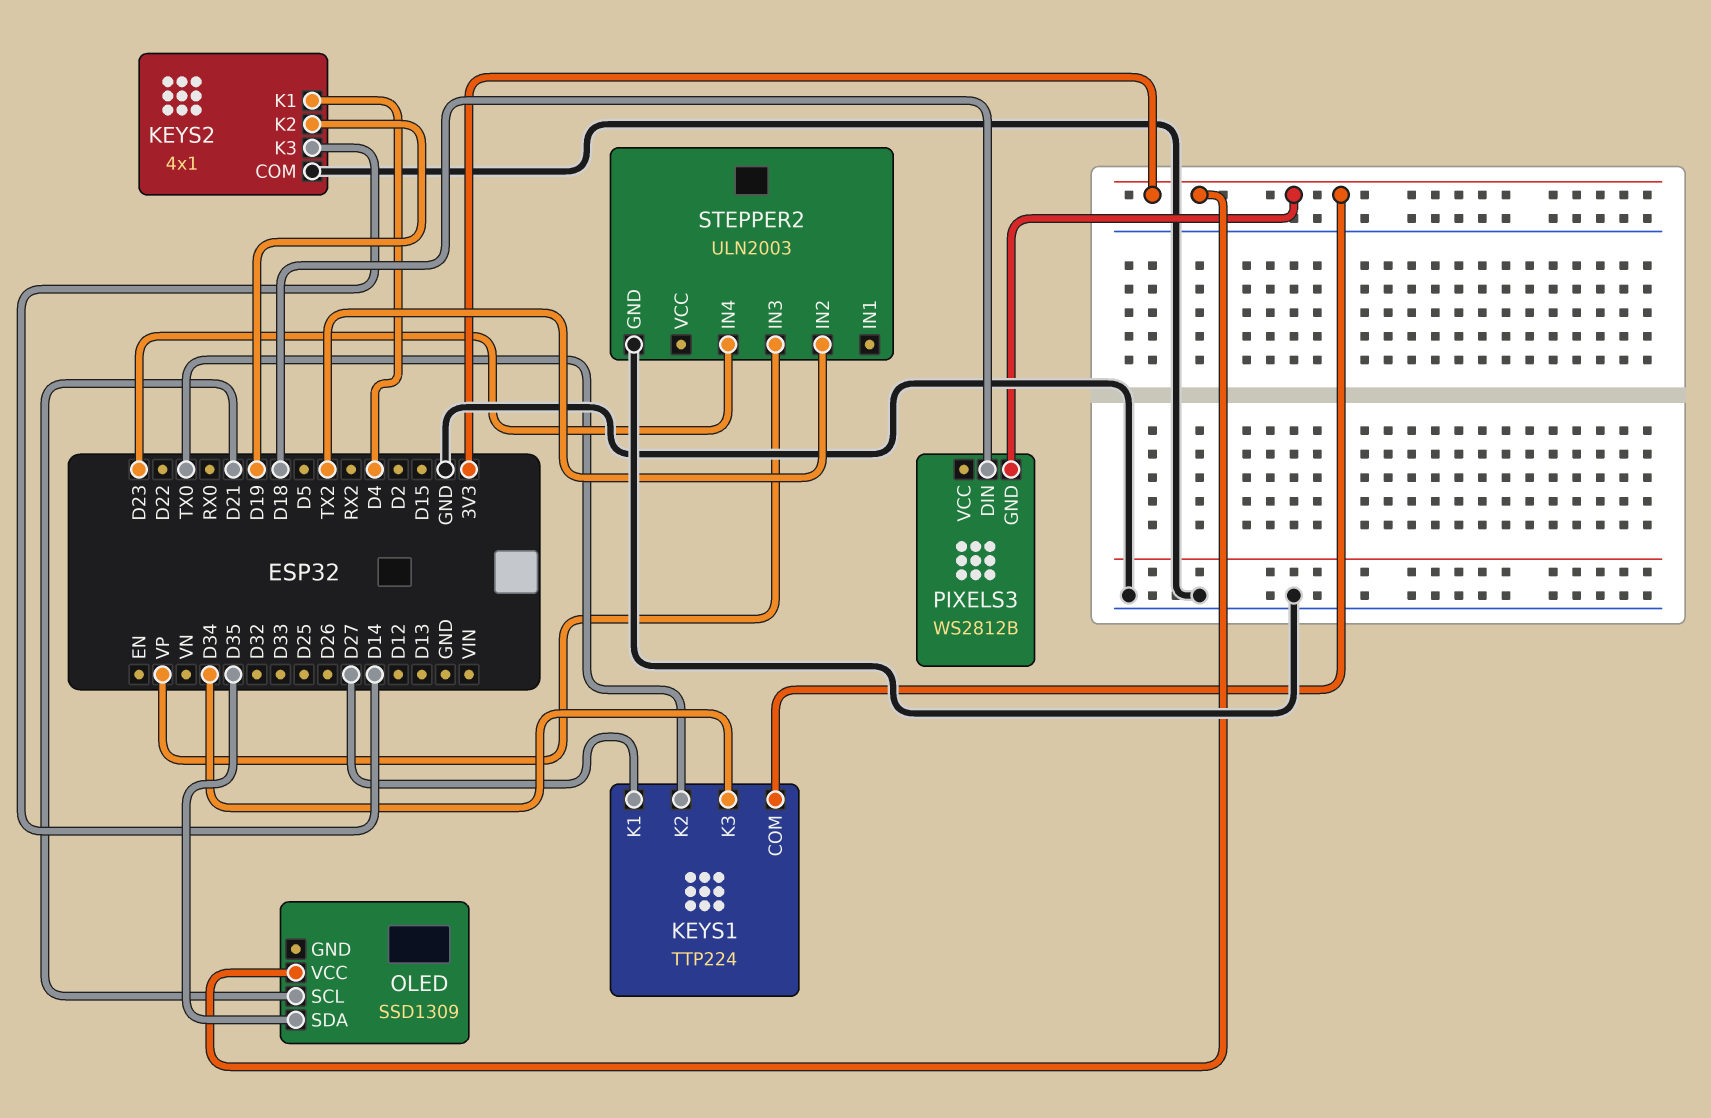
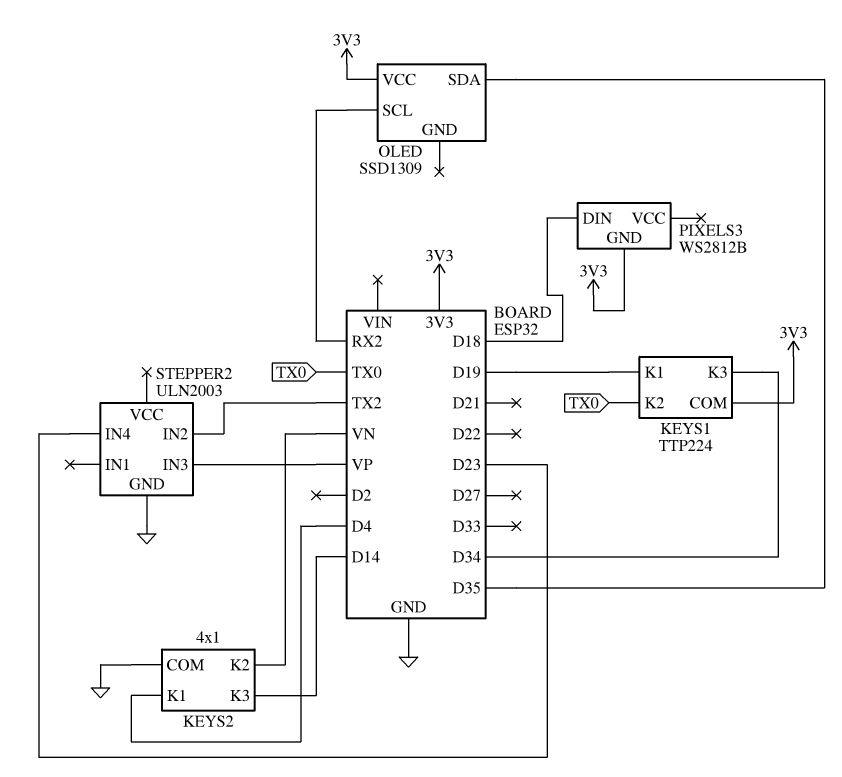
KEYS1 pin K1: D27 -> D19
KEYS2 pin K2: D19 -> VN
OLED pin SCL: D21 -> RX2

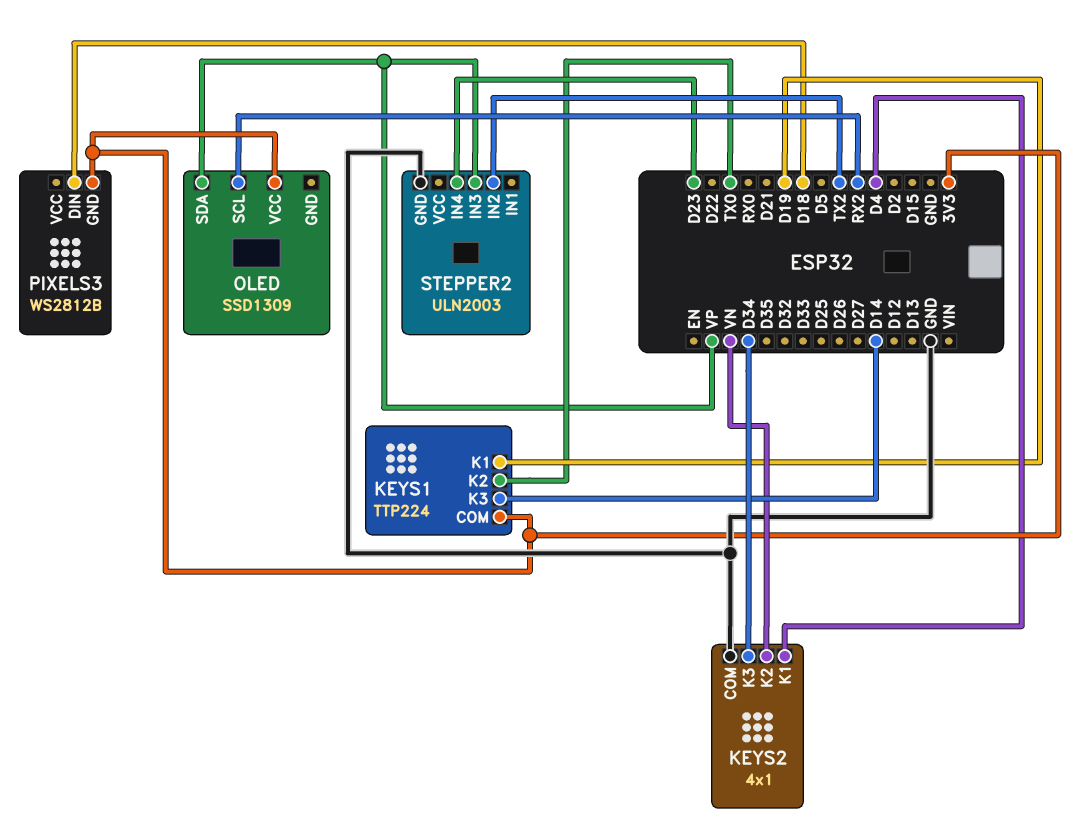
KEYS1 pin K3: D34 -> D14
KEYS2 pin K3: D14 -> D34
OLED pin SDA: D35 -> VP

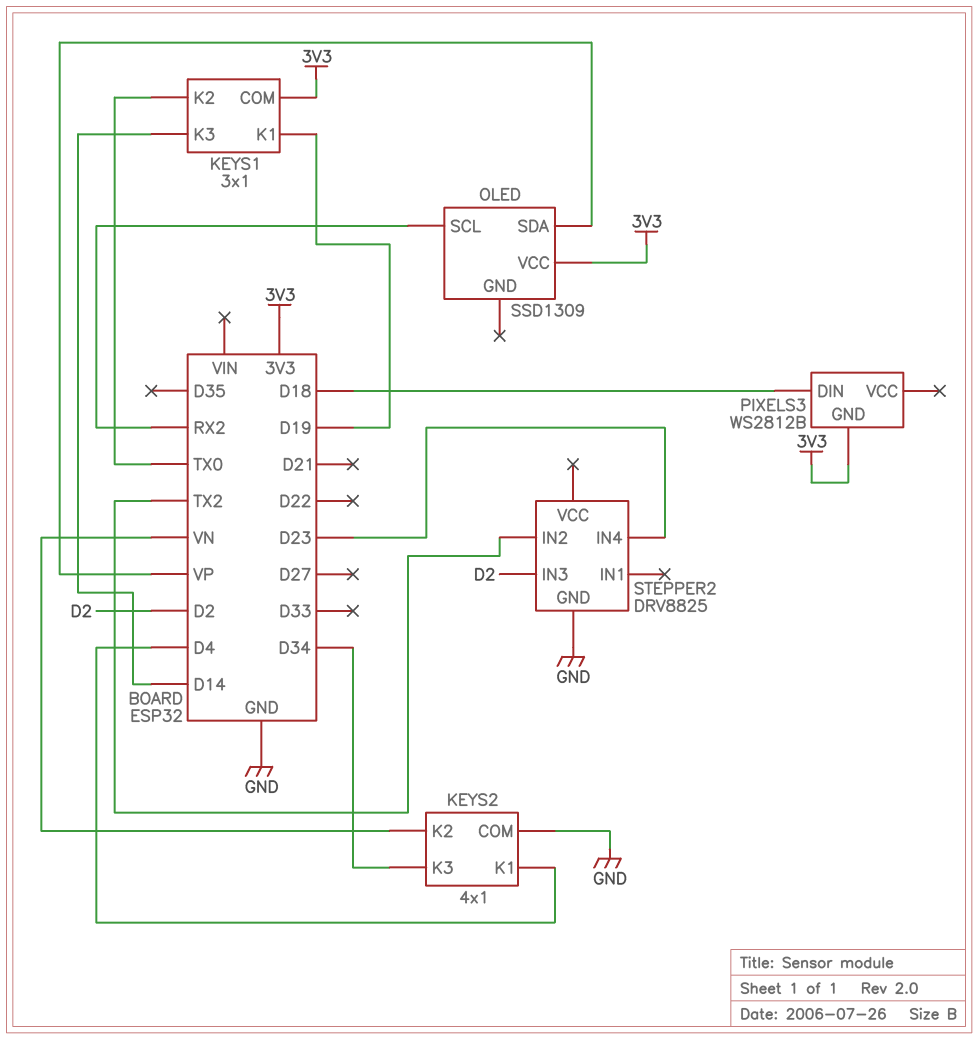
KEYS1: TTP224 -> 3x1
STEPPER2: ULN2003 -> DRV8825
STEPPER2 pin IN3: VP -> D2

